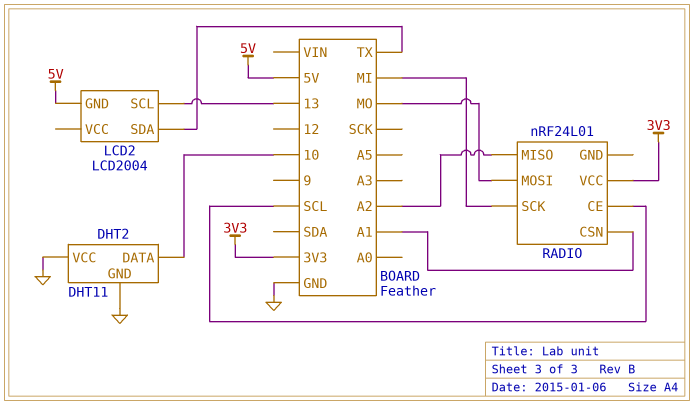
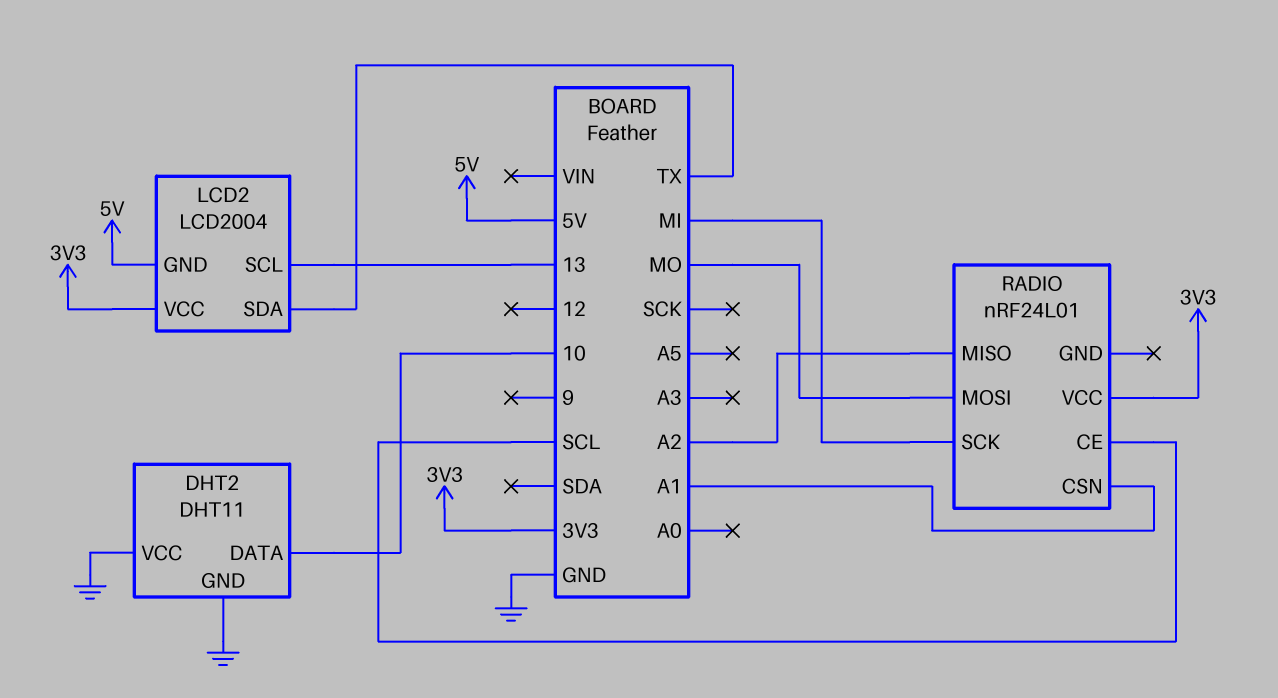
LCD2 pin VCC: none -> 3V3

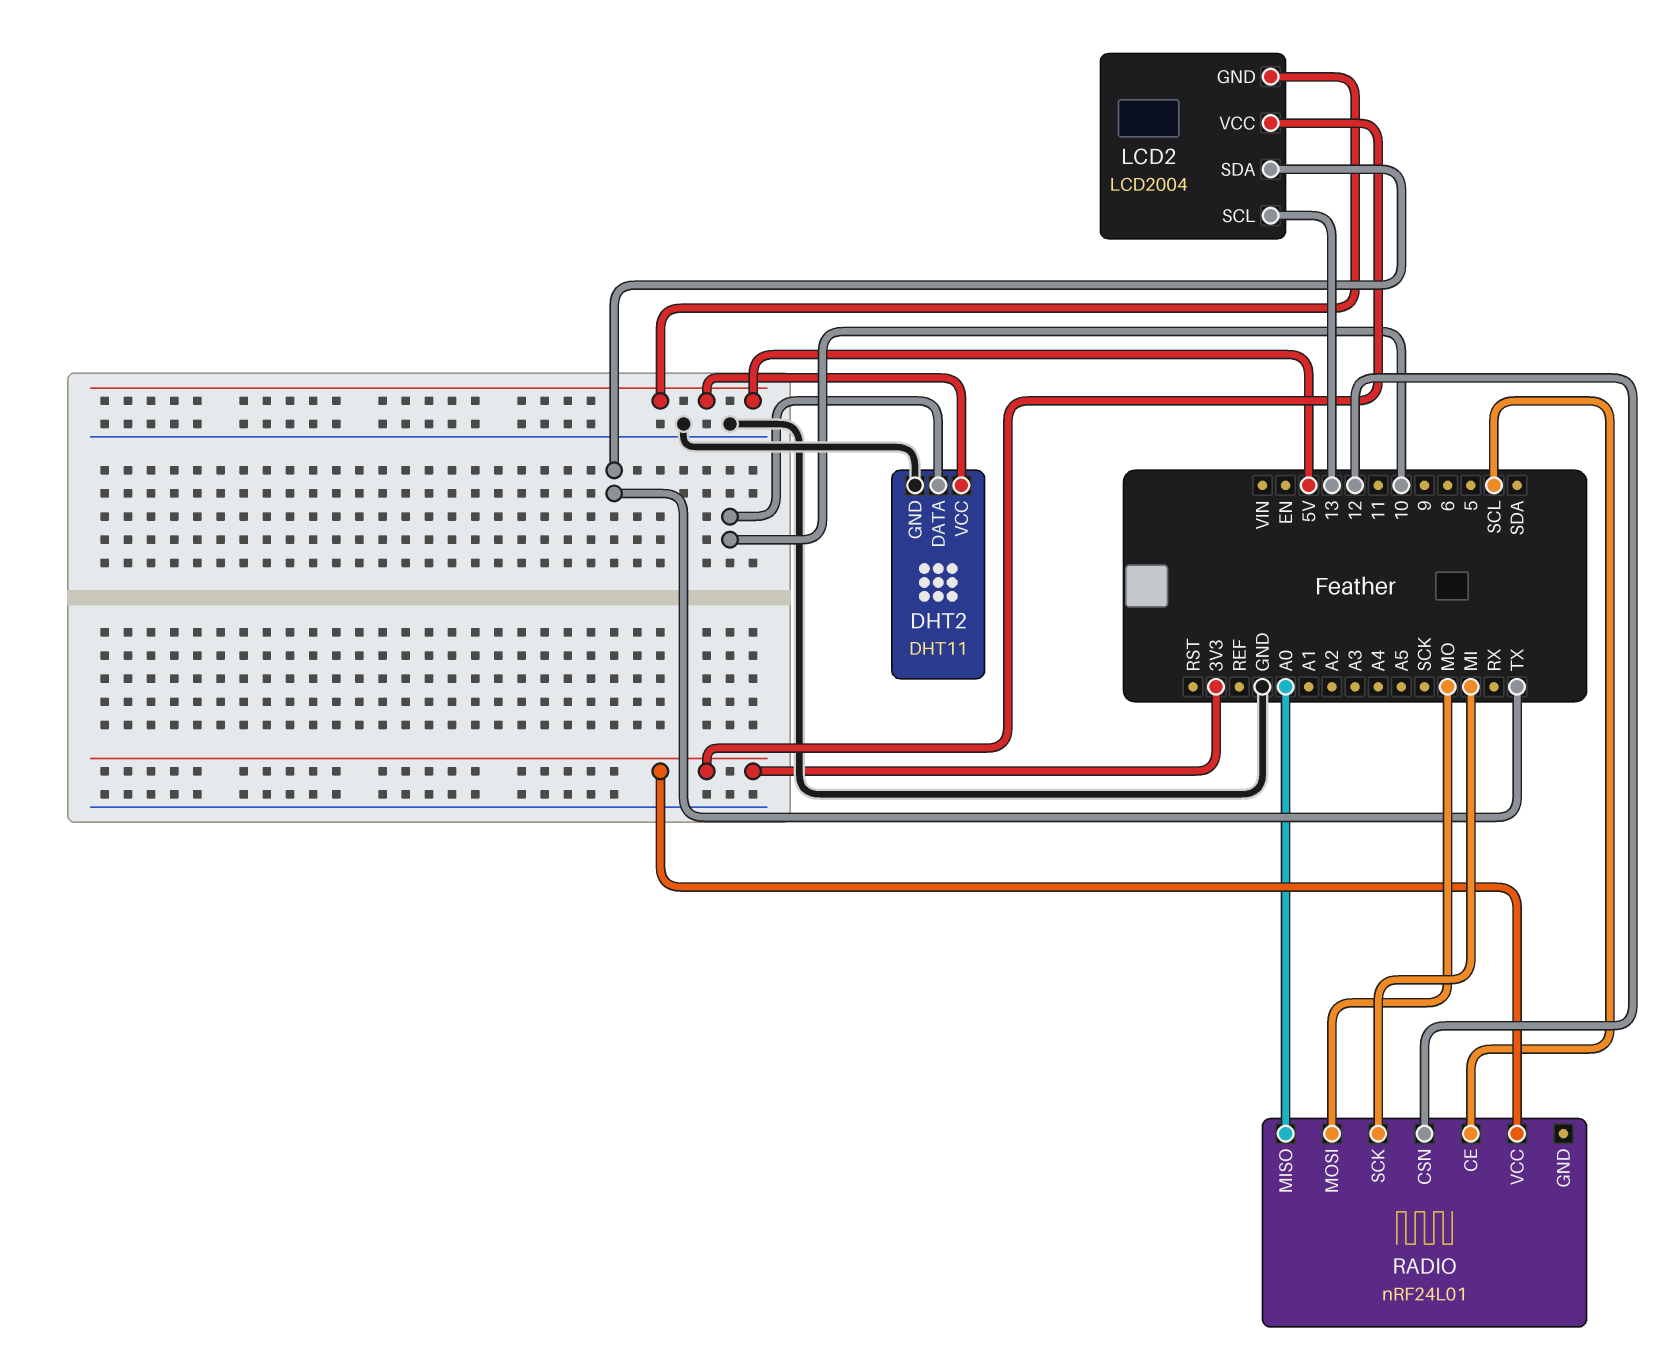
DHT2 pin VCC: GND -> 5V
RADIO pin CSN: A1 -> 12
RADIO pin MISO: A2 -> A0

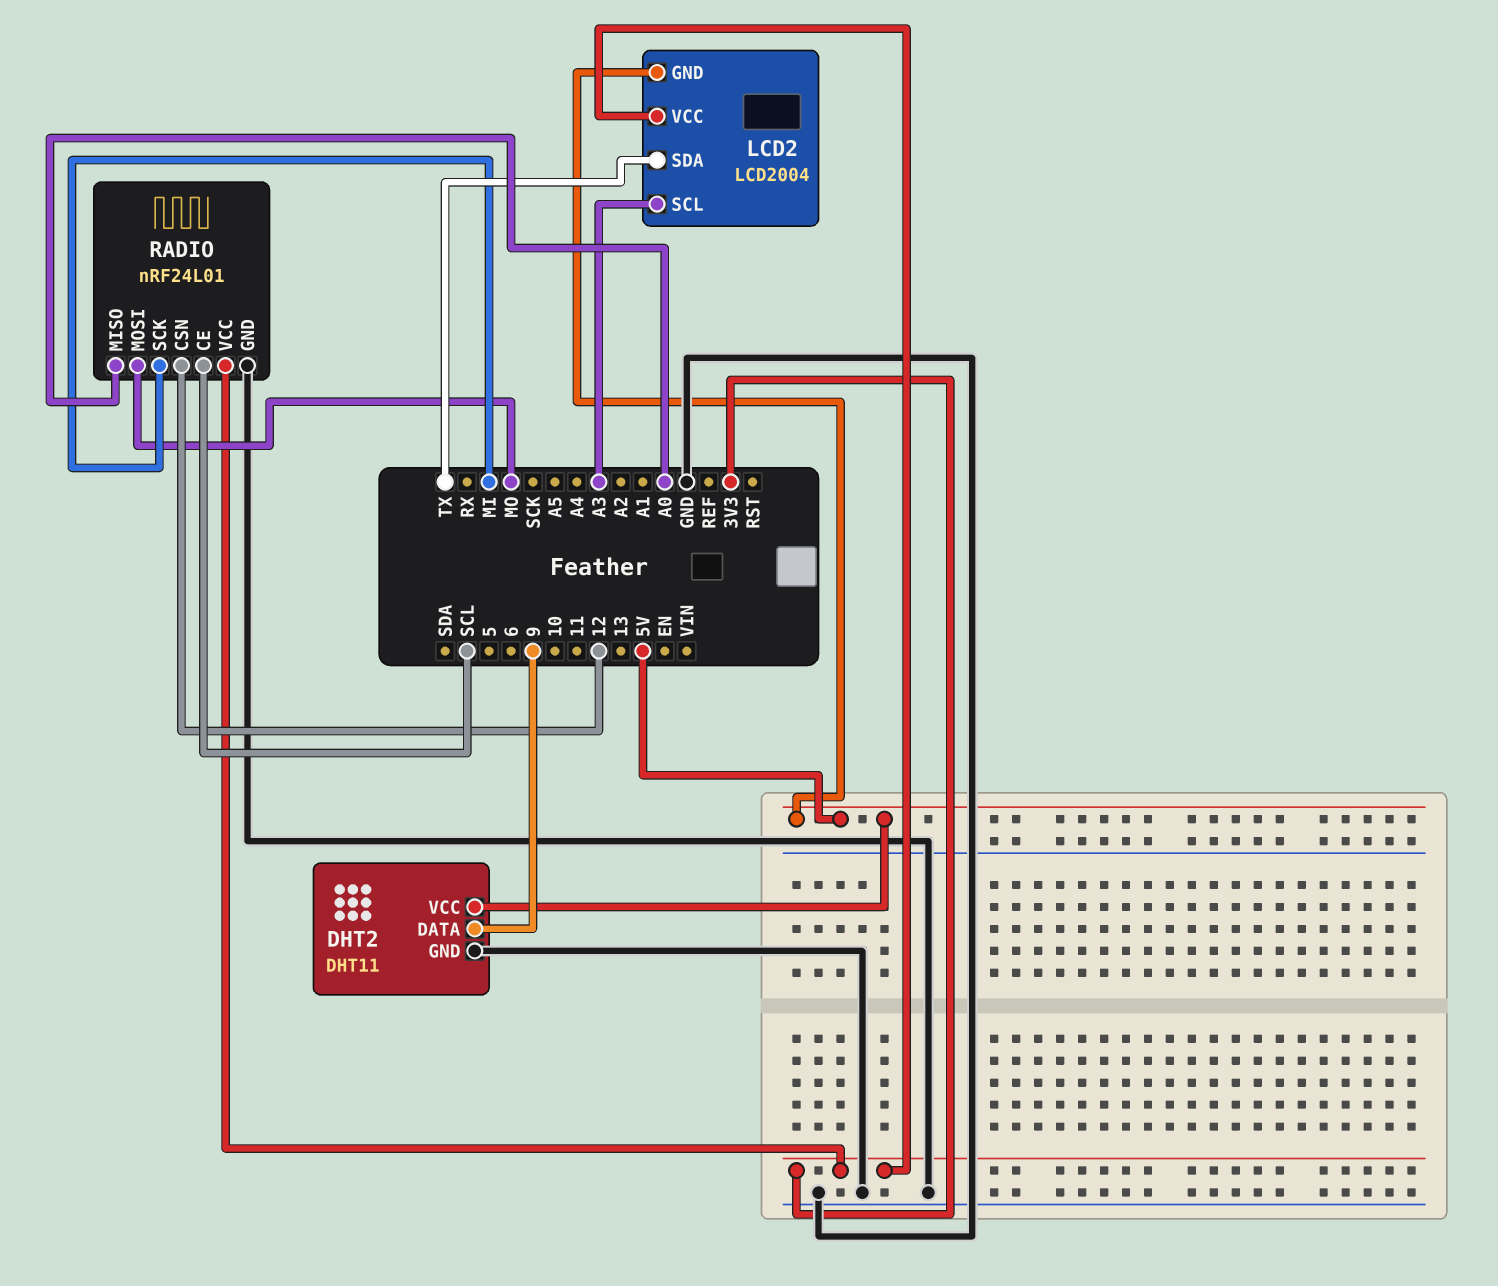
DHT2 pin DATA: 10 -> 9
LCD2 pin SCL: 13 -> A3
RADIO pin GND: none -> GND

